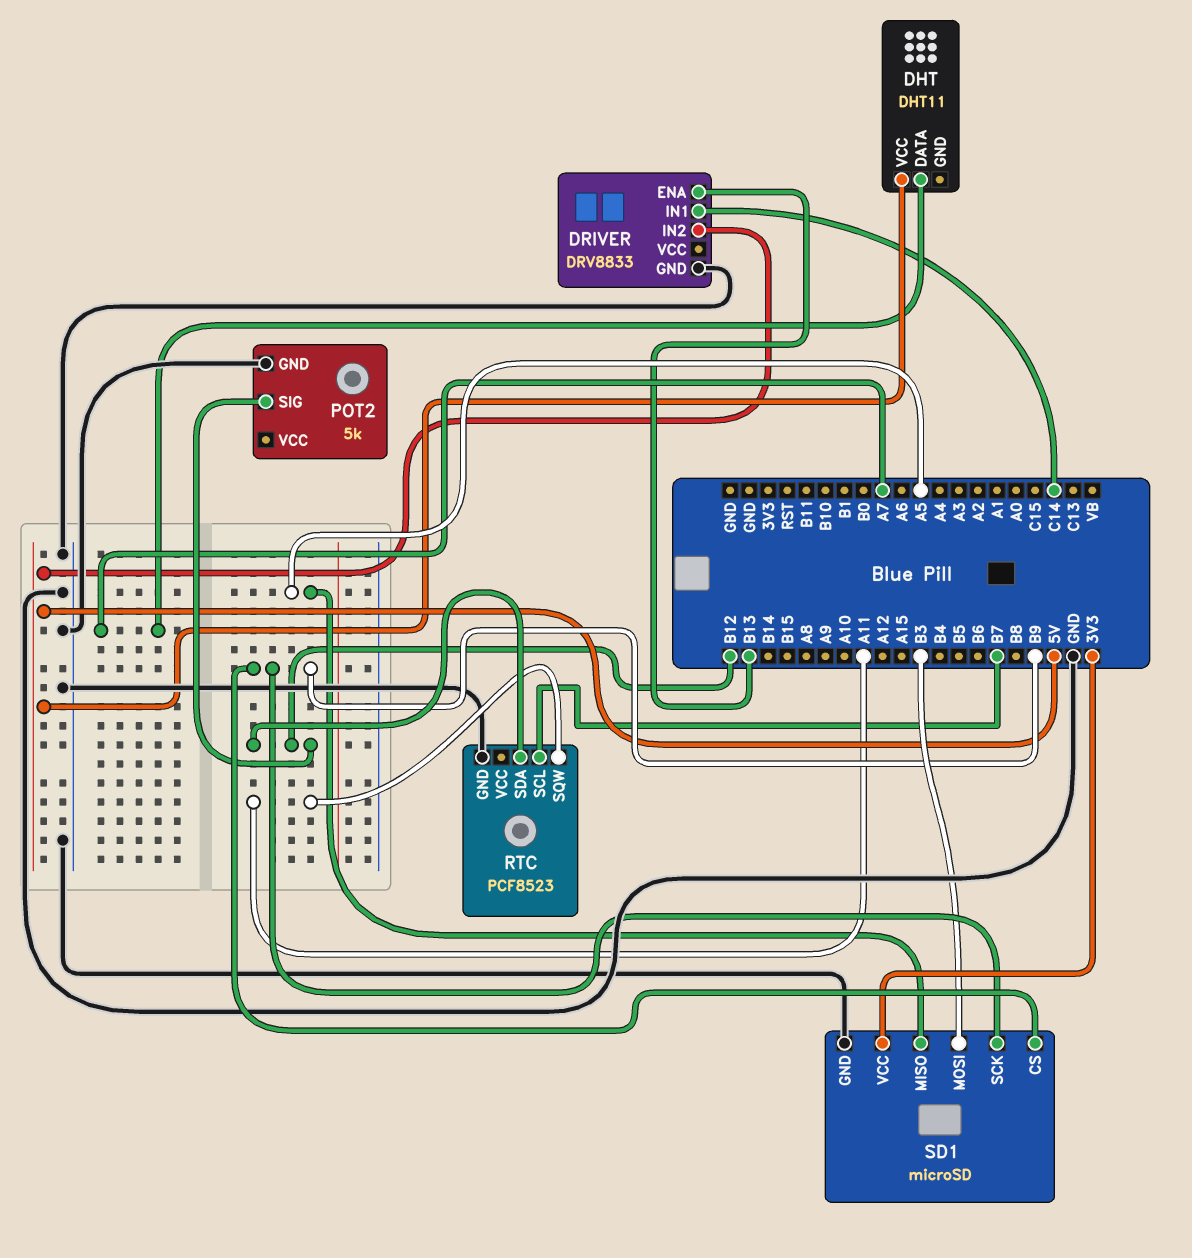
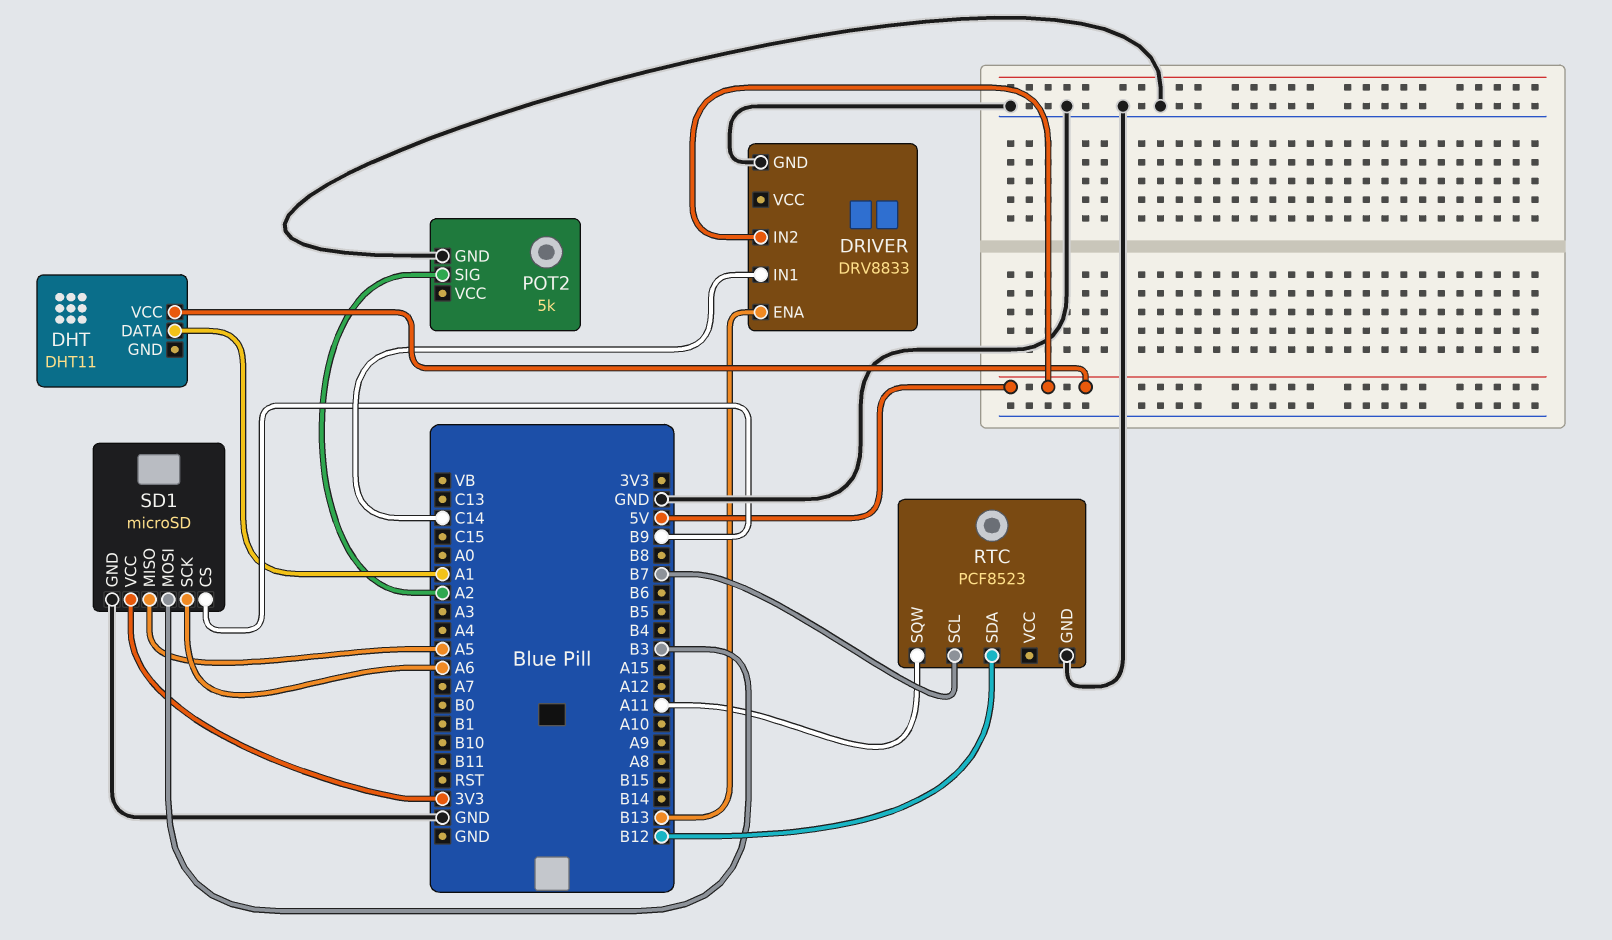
DHT pin DATA: A7 -> A1
POT2 pin SIG: B12 -> A2
SD1 pin SCK: B9 -> A6

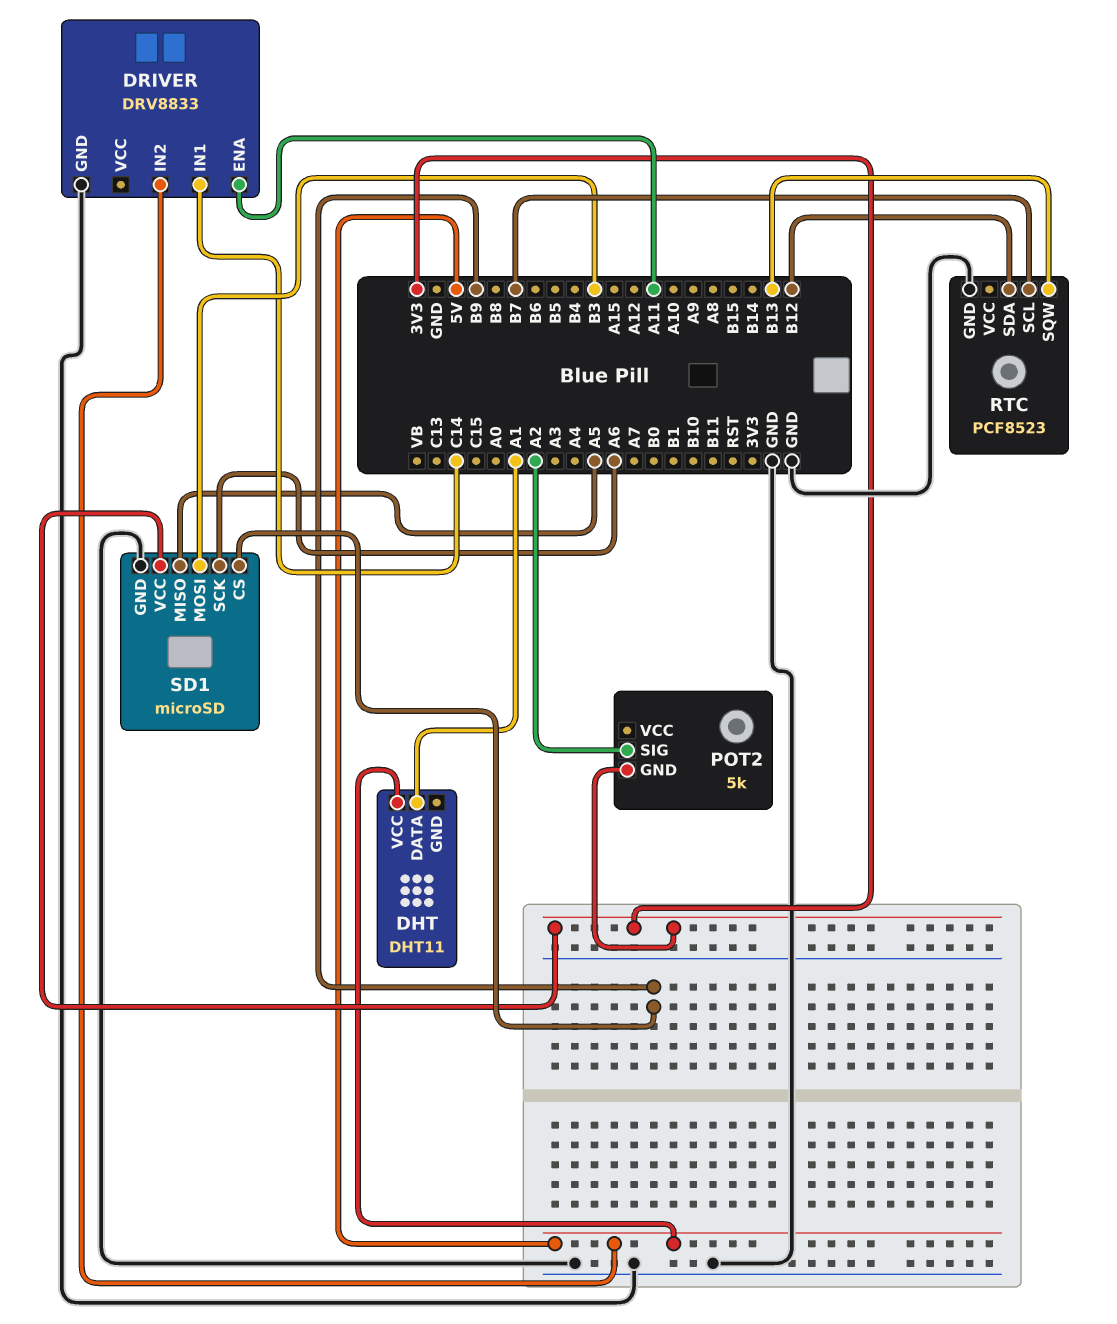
DRIVER pin ENA: B13 -> A11
POT2 pin GND: GND -> 3V3
RTC pin SQW: A11 -> B13

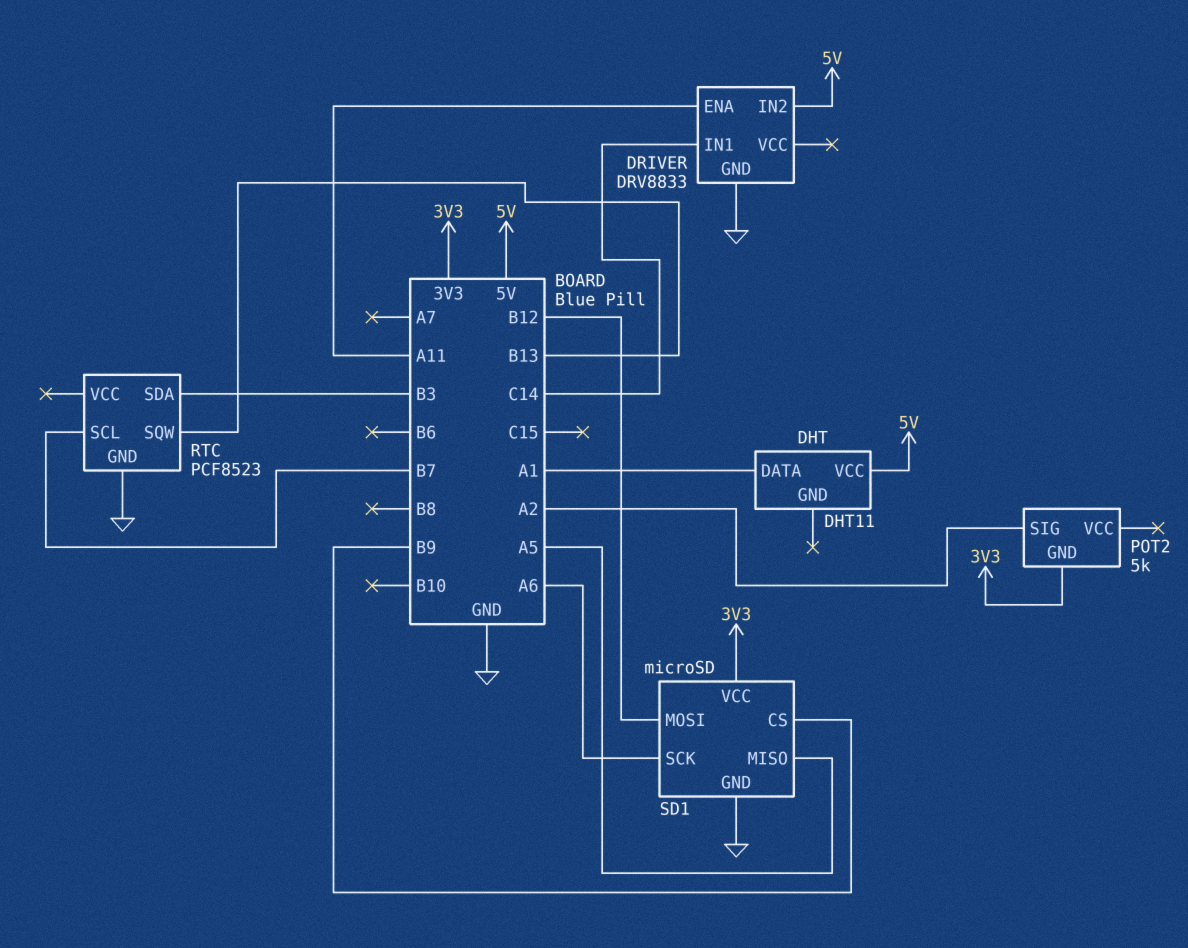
RTC pin SDA: B12 -> B3
SD1 pin MOSI: B3 -> B12

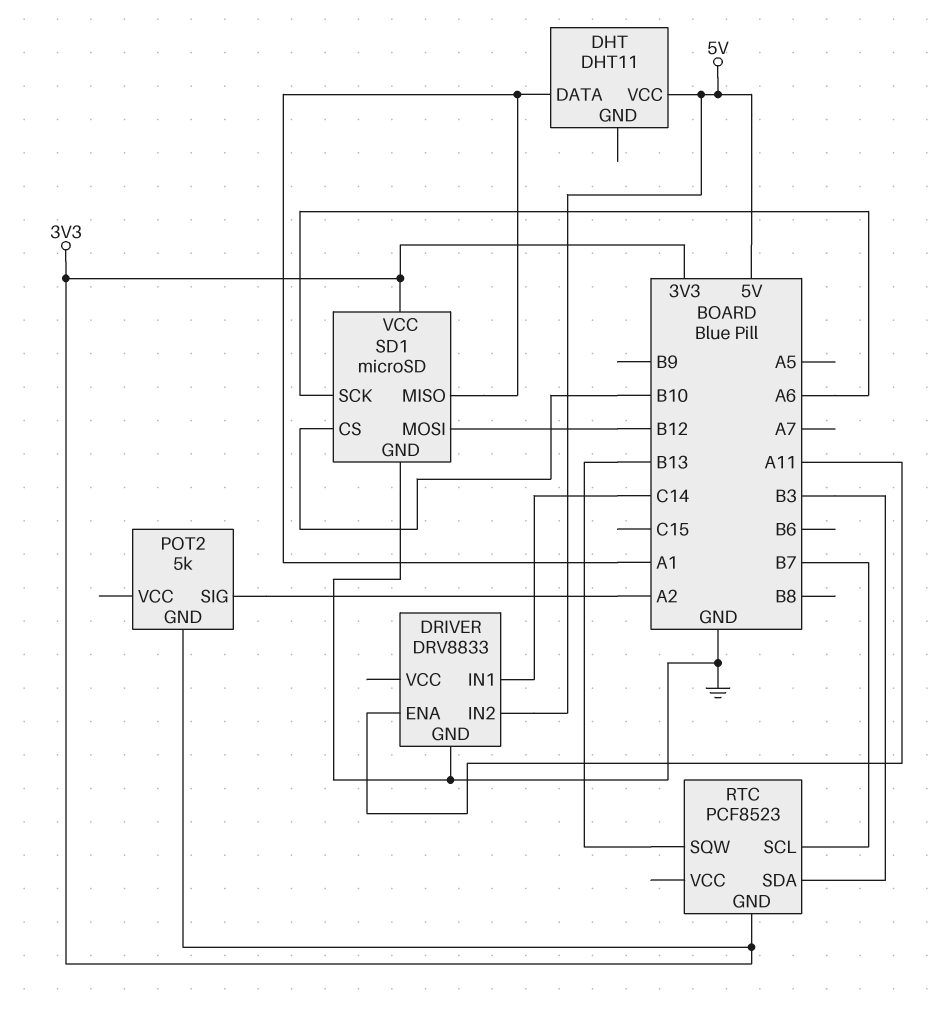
RTC pin GND: GND -> 3V3
SD1 pin CS: B9 -> B10
SD1 pin MISO: A5 -> A1

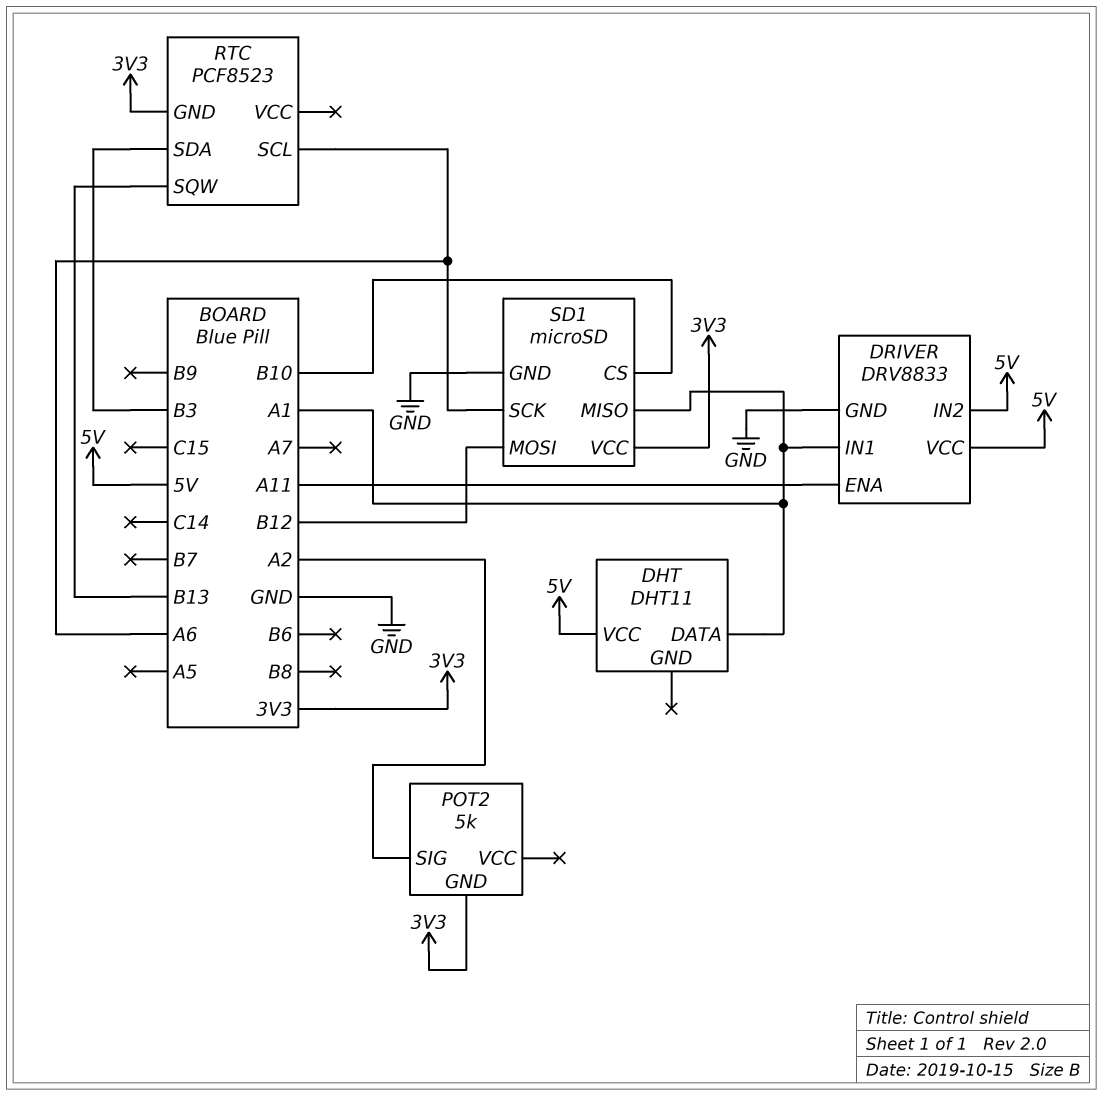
DRIVER pin IN1: C14 -> A1
DRIVER pin VCC: none -> 5V
RTC pin SCL: B7 -> A6

